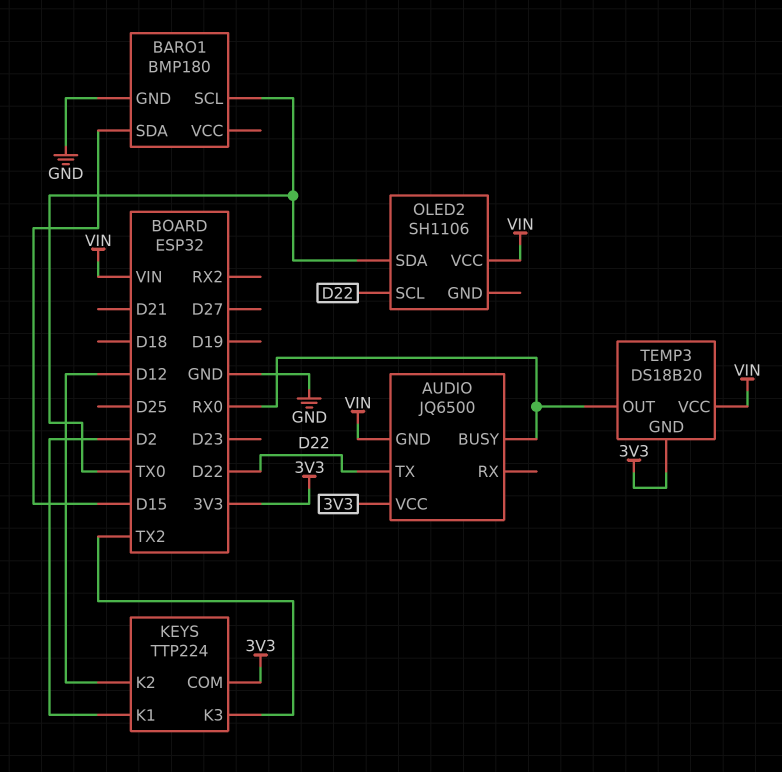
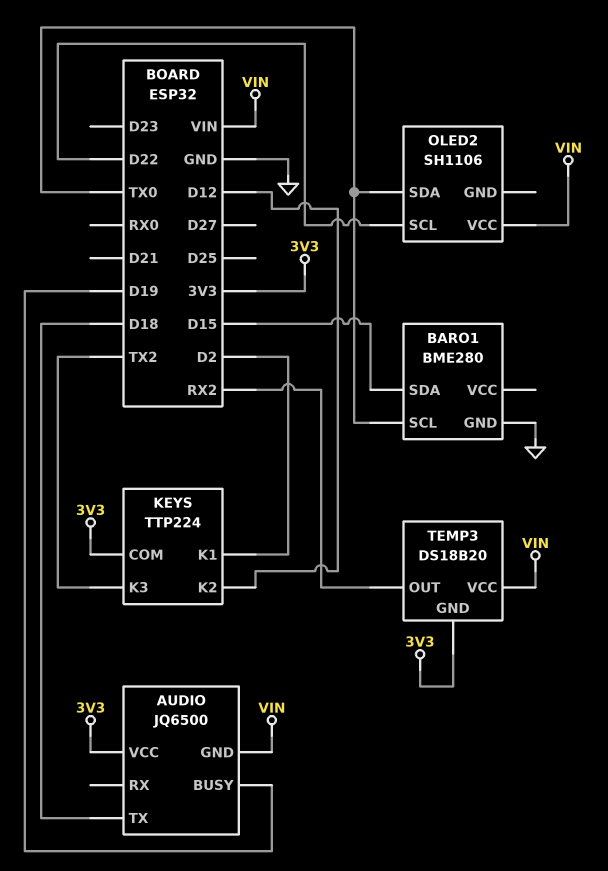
AUDIO pin BUSY: RX0 -> D19
AUDIO pin TX: D22 -> D18
BARO1: BMP180 -> BME280
TEMP3 pin OUT: RX0 -> RX2

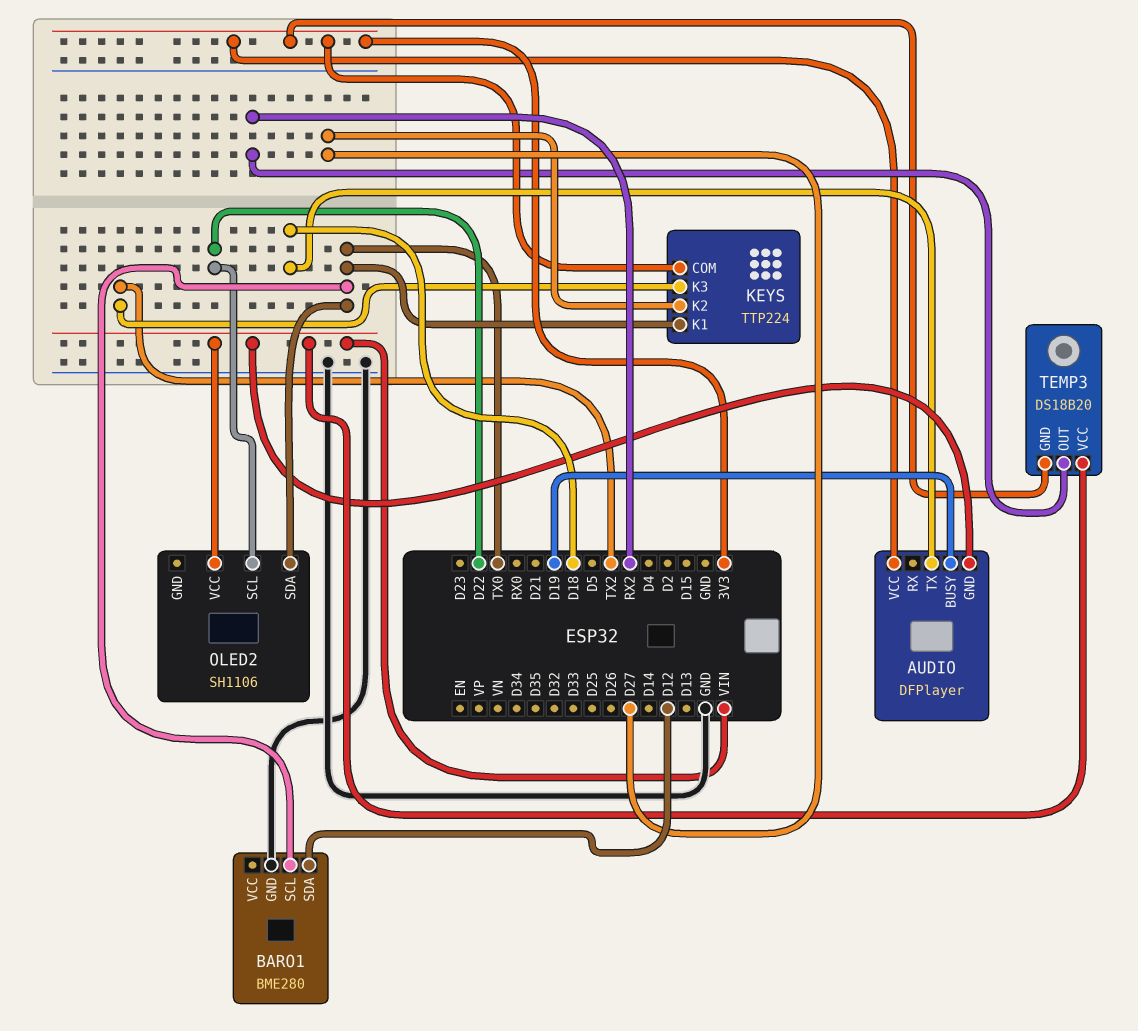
AUDIO: JQ6500 -> DFPlayer
BARO1 pin SDA: D15 -> D12
KEYS pin K1: D2 -> TX0
KEYS pin K2: D12 -> D27

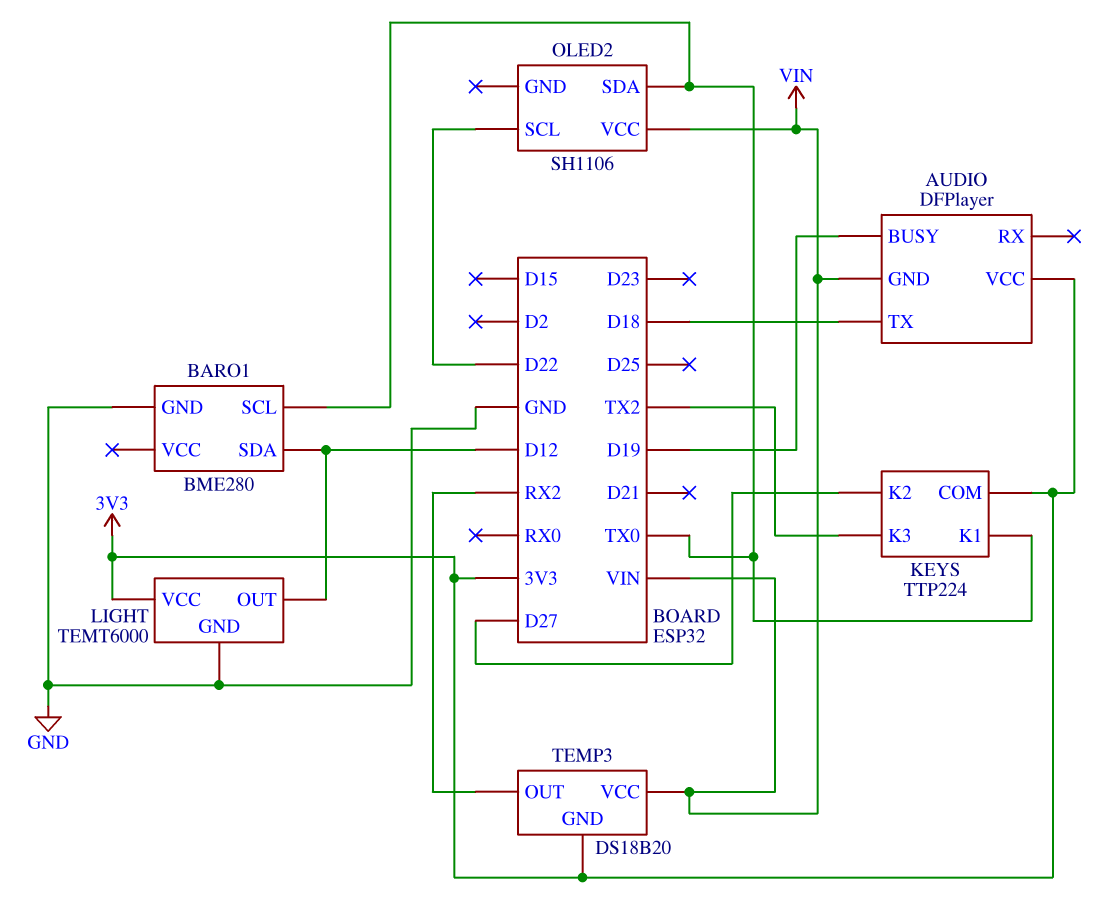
LIGHT: none -> TEMT6000
LIGHT pin GND: none -> GND
LIGHT pin OUT: none -> D12
LIGHT pin VCC: none -> 3V3

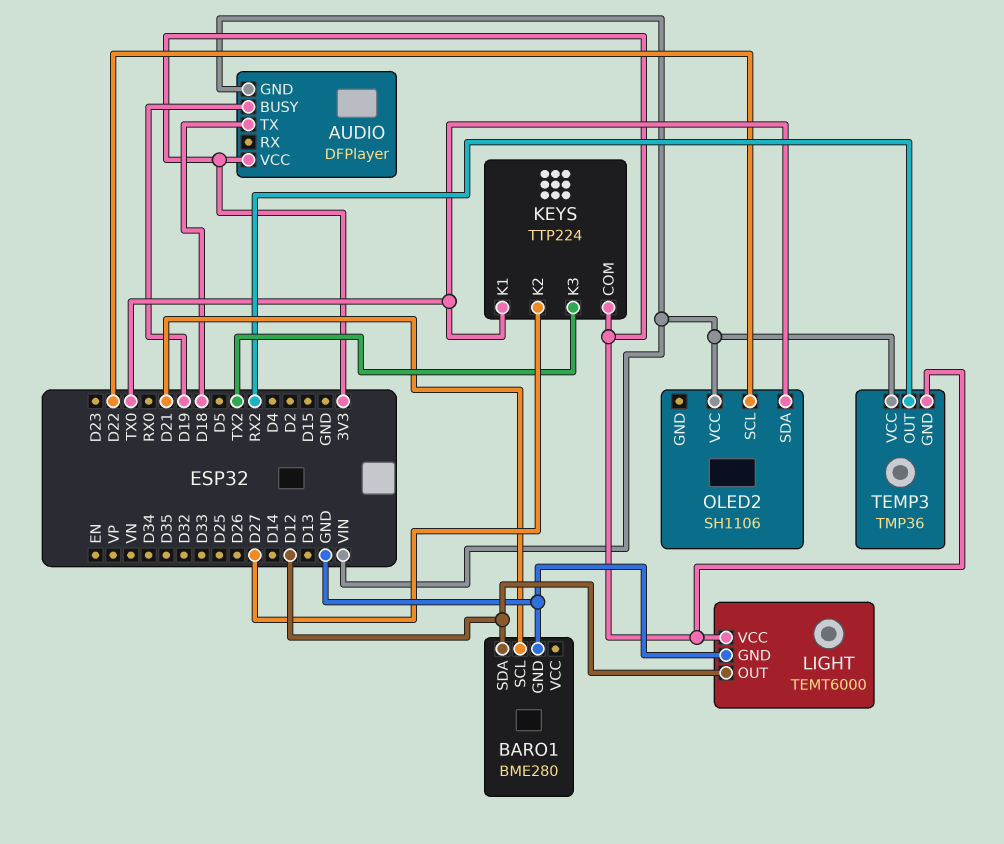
BARO1 pin SCL: TX0 -> D21
TEMP3: DS18B20 -> TMP36

